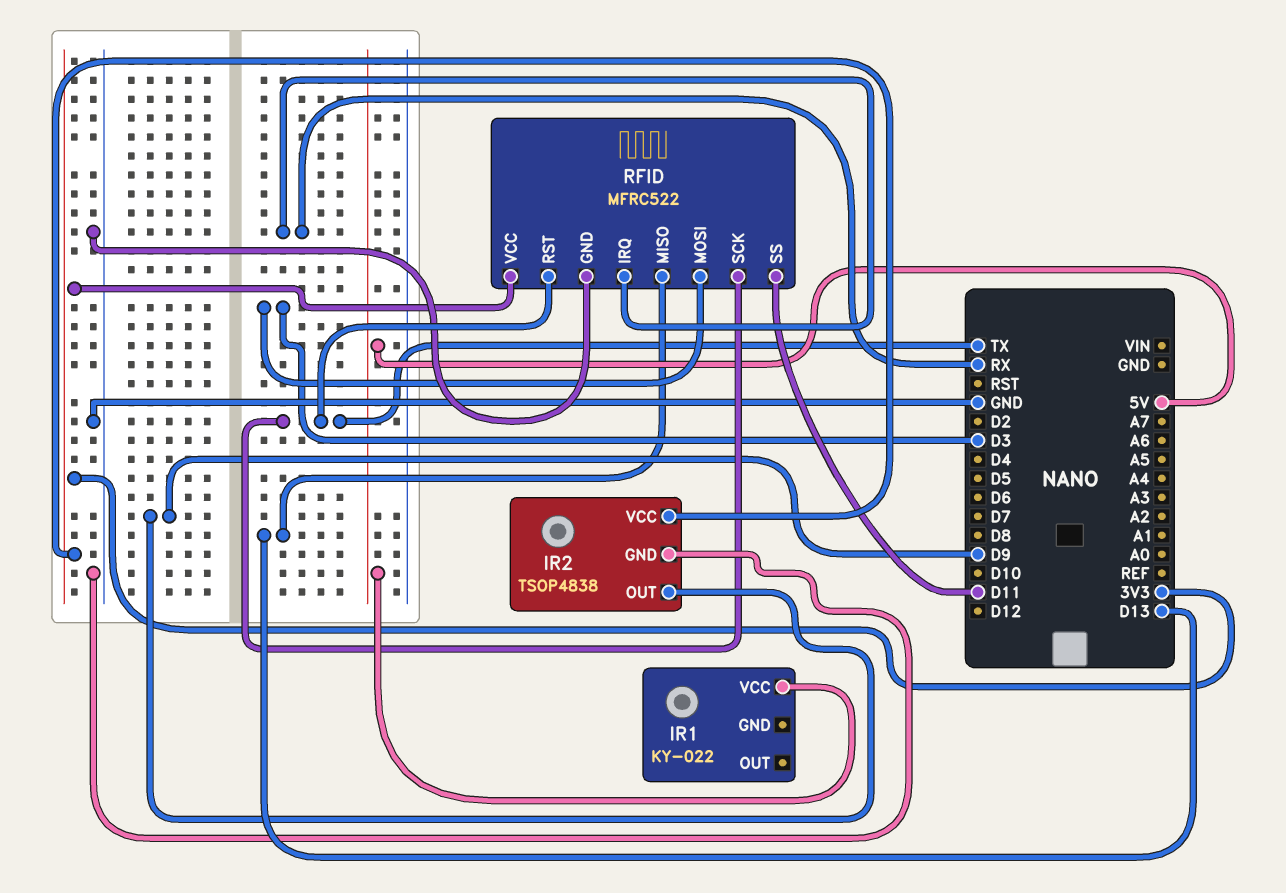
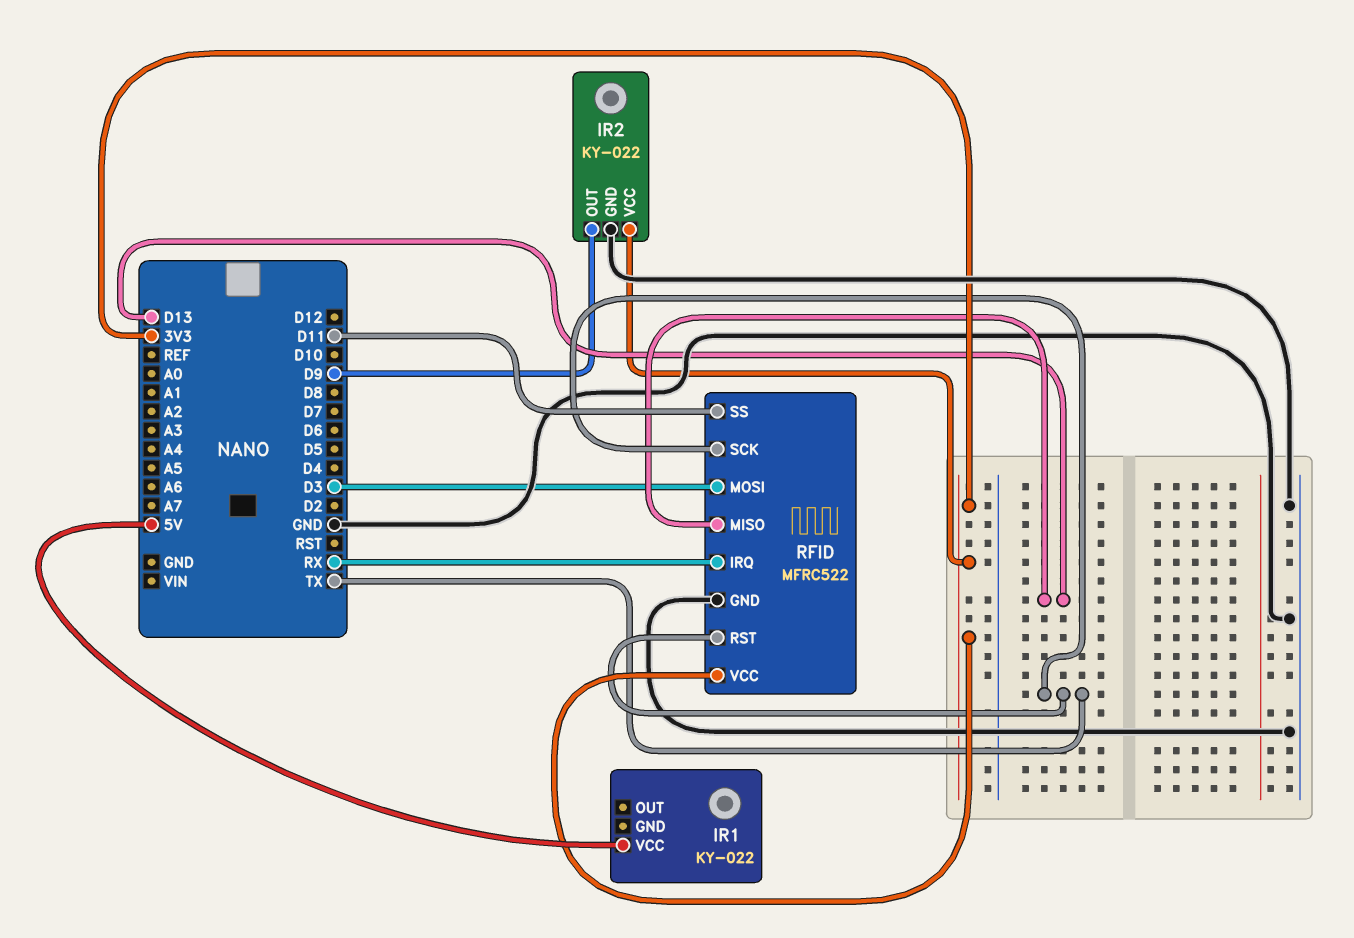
IR2: TSOP4838 -> KY-022

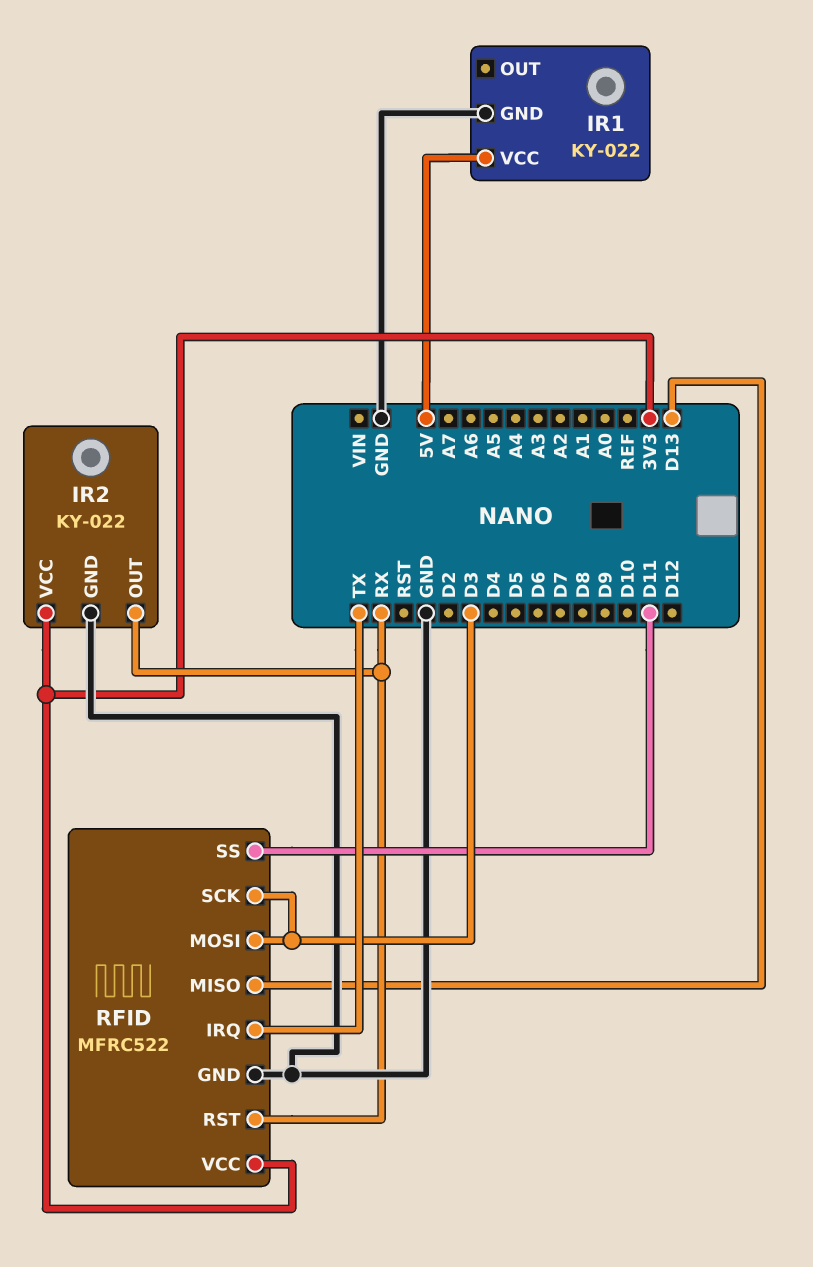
IR1 pin GND: none -> GND
IR2 pin OUT: D9 -> RX
RFID pin IRQ: RX -> TX
RFID pin RST: TX -> RX
RFID pin SCK: TX -> D3

